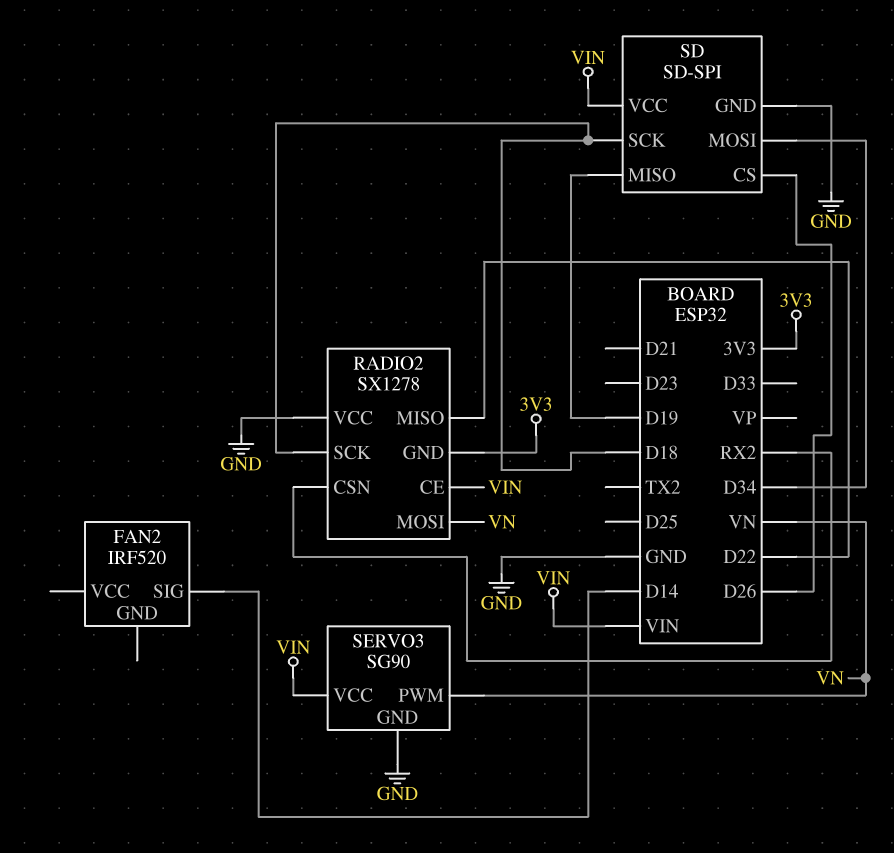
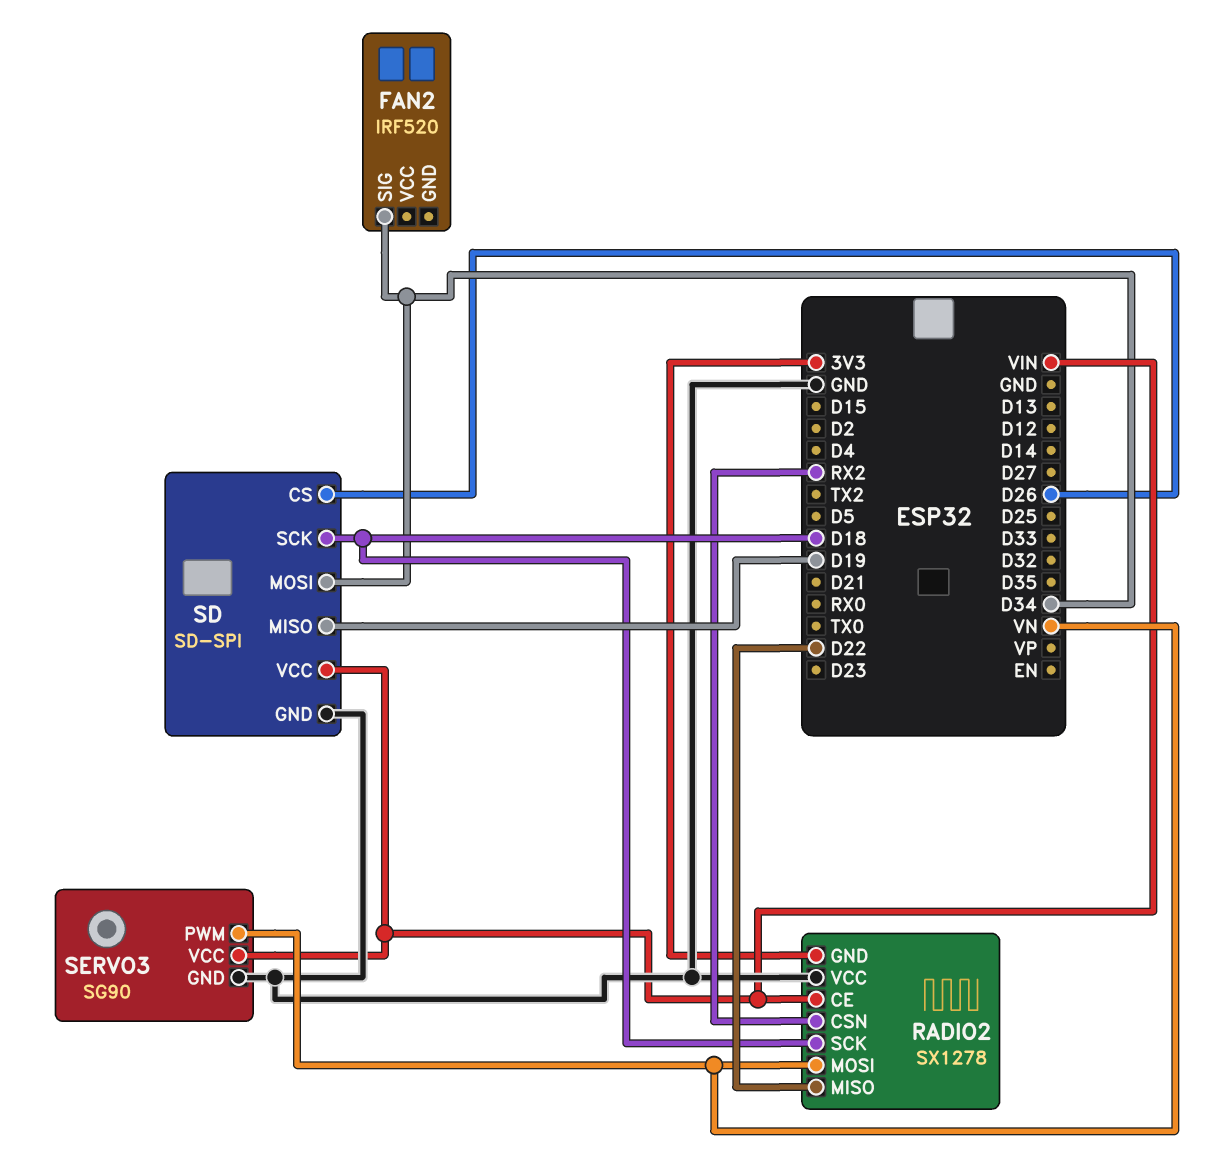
FAN2 pin SIG: D14 -> D34

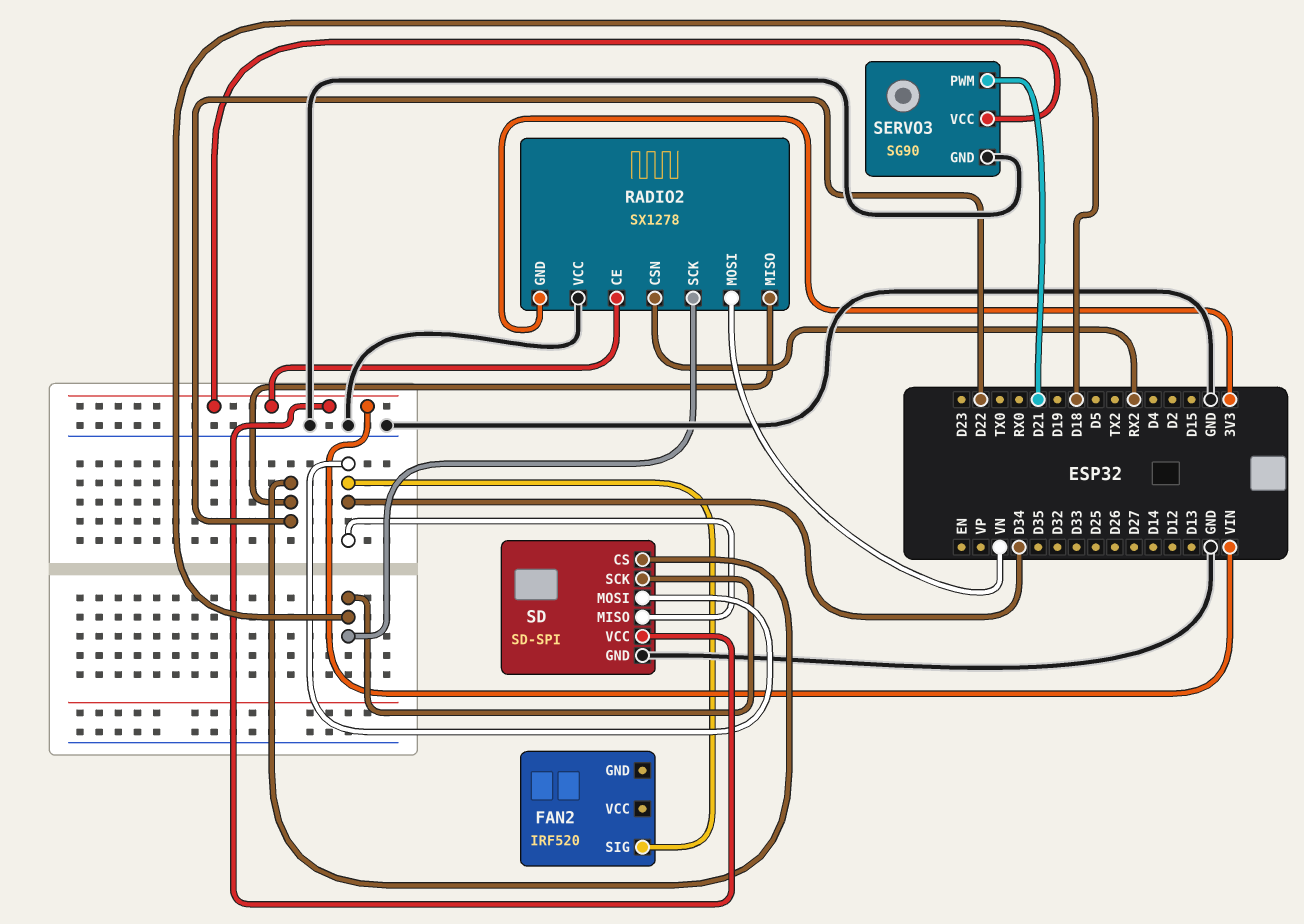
SD pin CS: D26 -> D22
SD pin MISO: D19 -> D34
SERVO3 pin PWM: VN -> D21

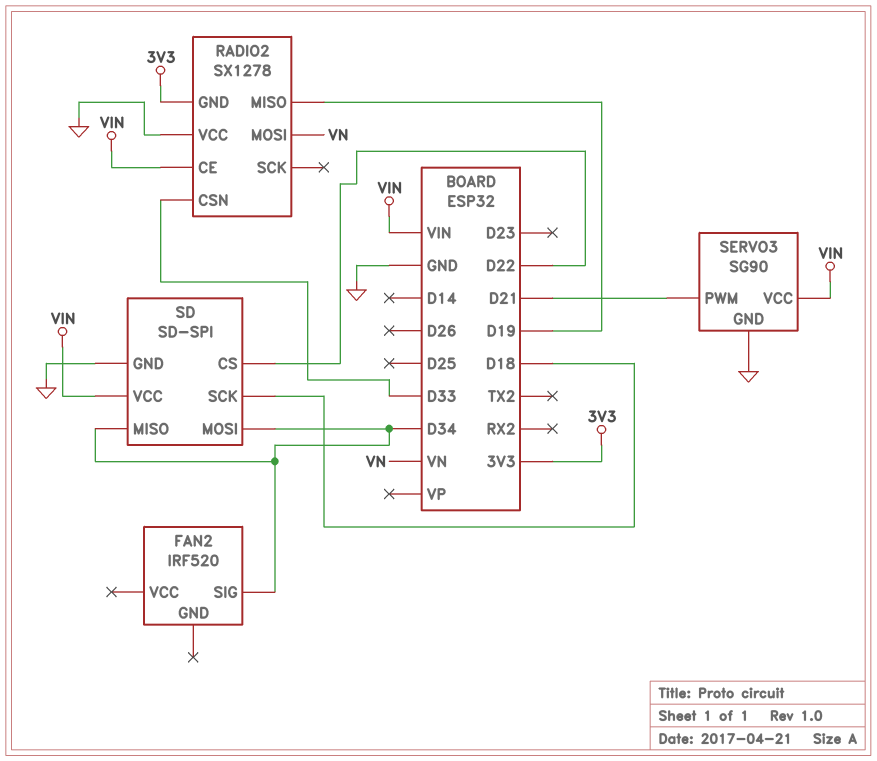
RADIO2 pin CSN: RX2 -> D33
RADIO2 pin MISO: D22 -> D19
RADIO2 pin SCK: D18 -> none

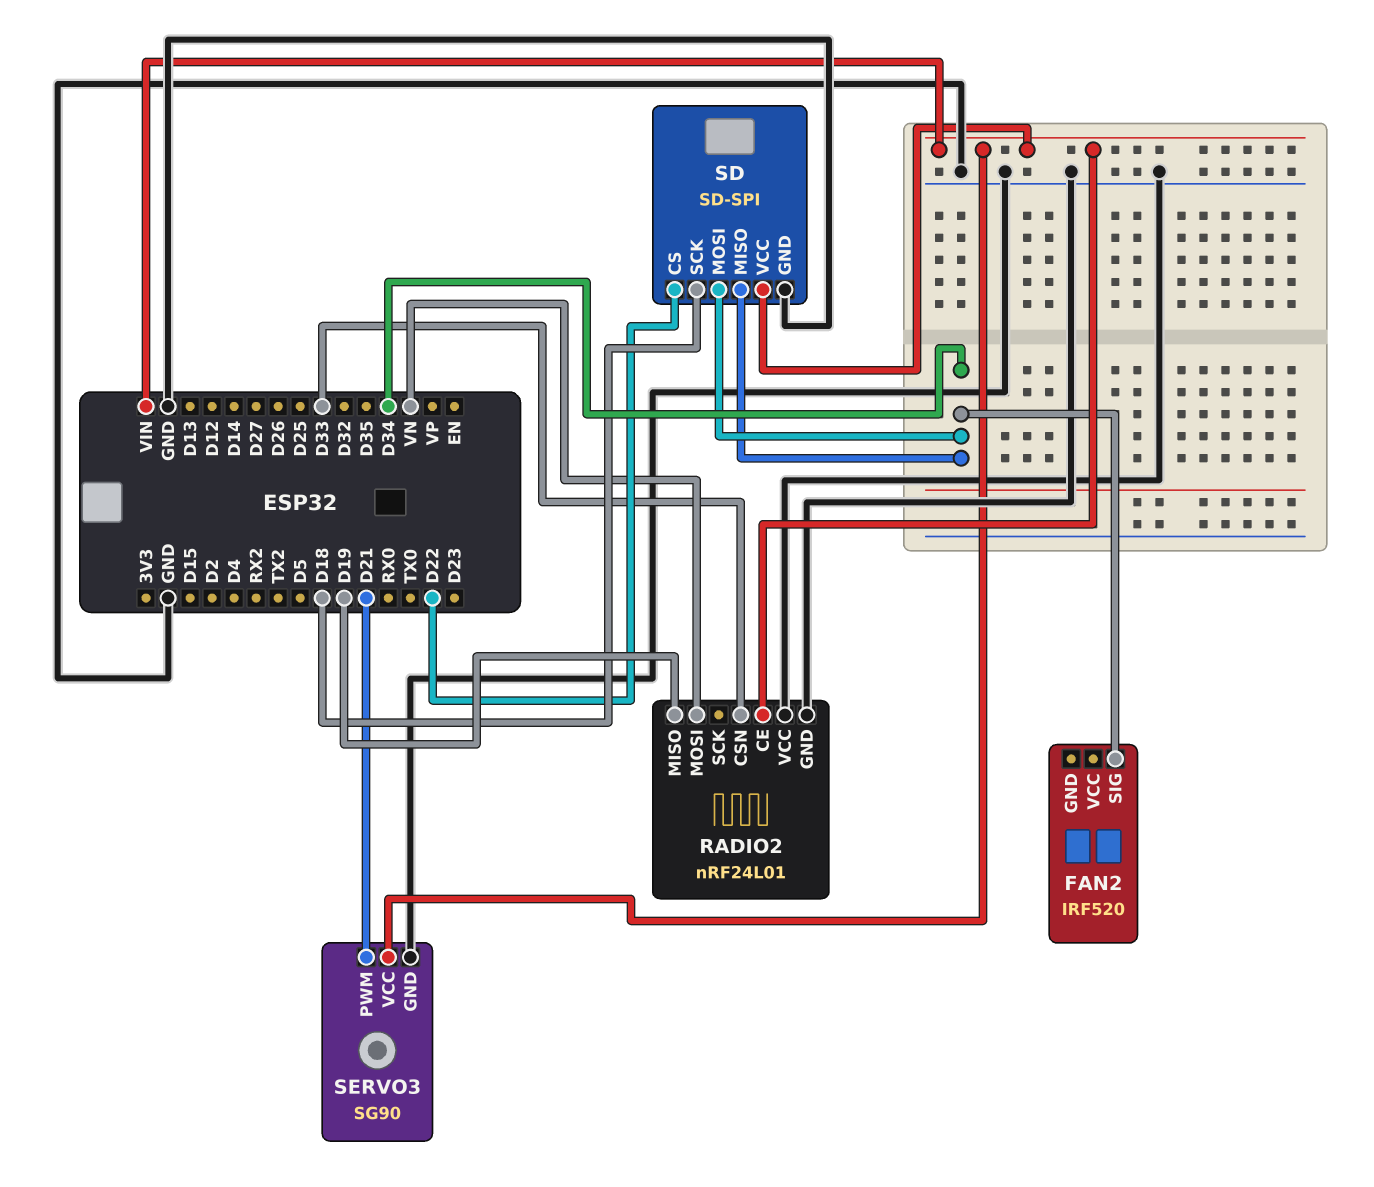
RADIO2: SX1278 -> nRF24L01
RADIO2 pin GND: 3V3 -> GND

